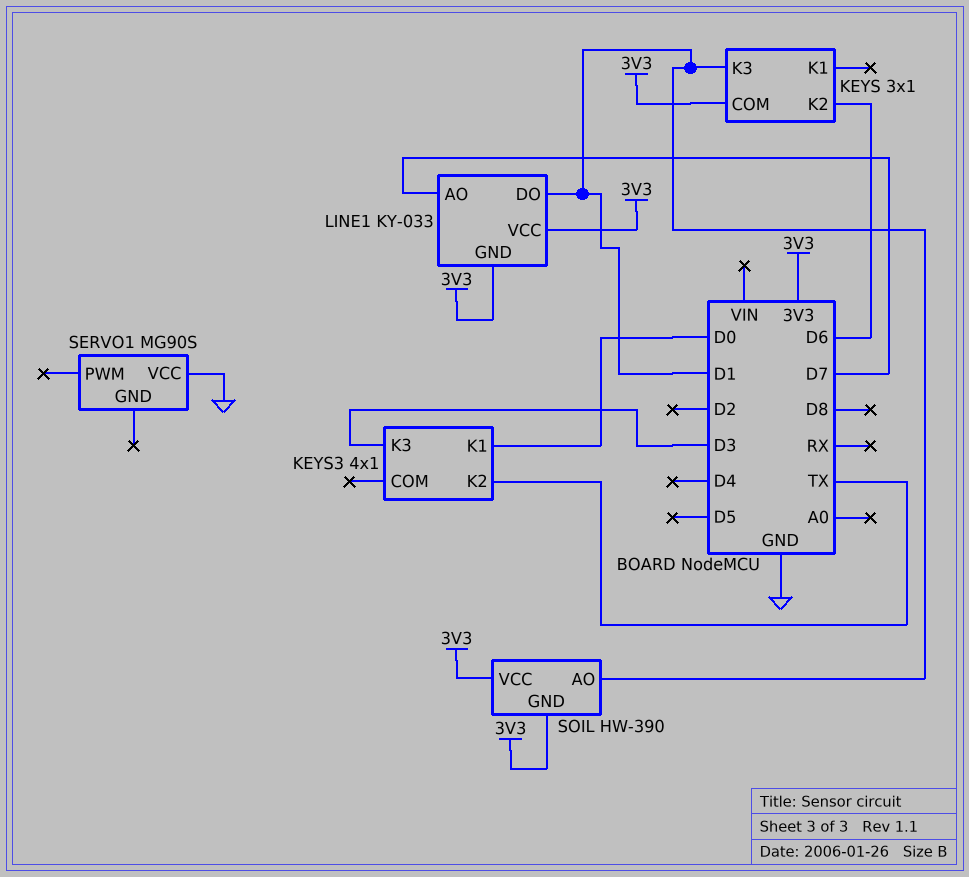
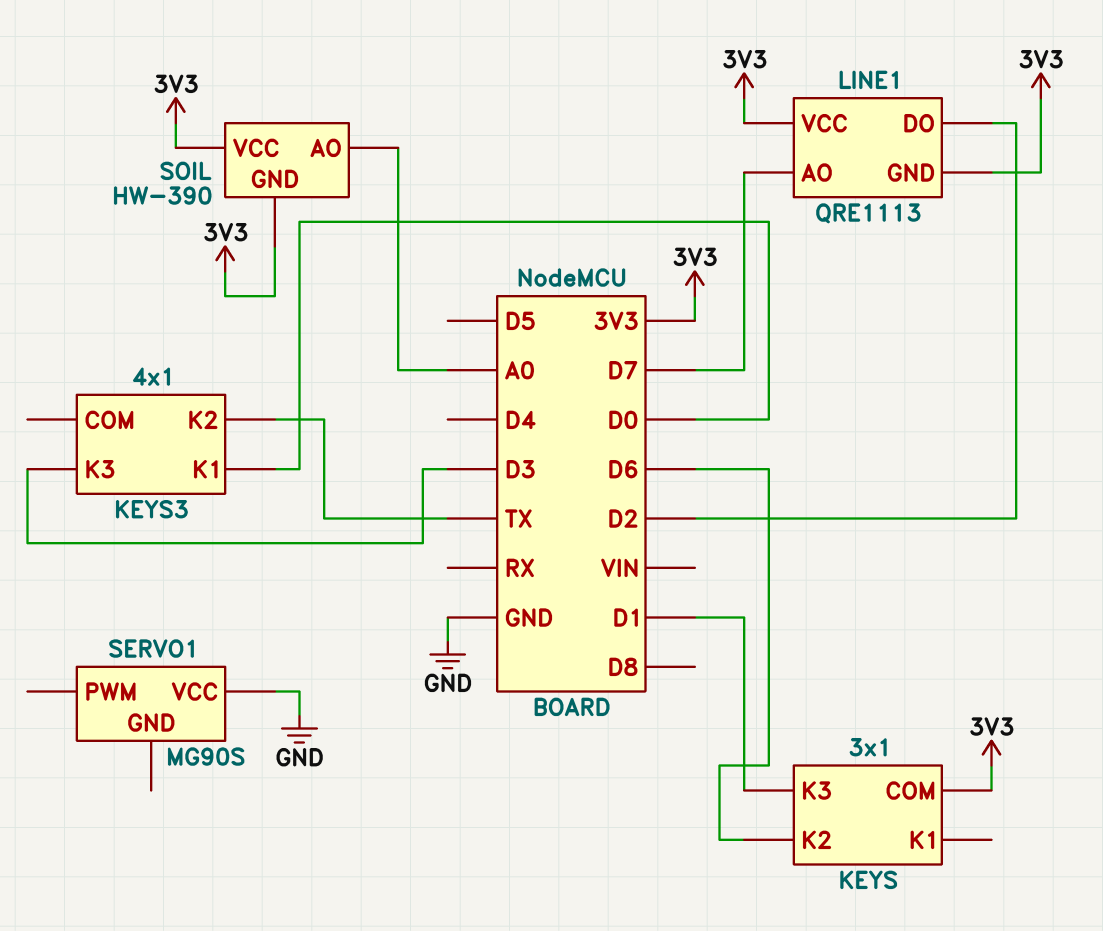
LINE1: KY-033 -> QRE1113
LINE1 pin DO: D1 -> D2
SOIL pin AO: D1 -> A0

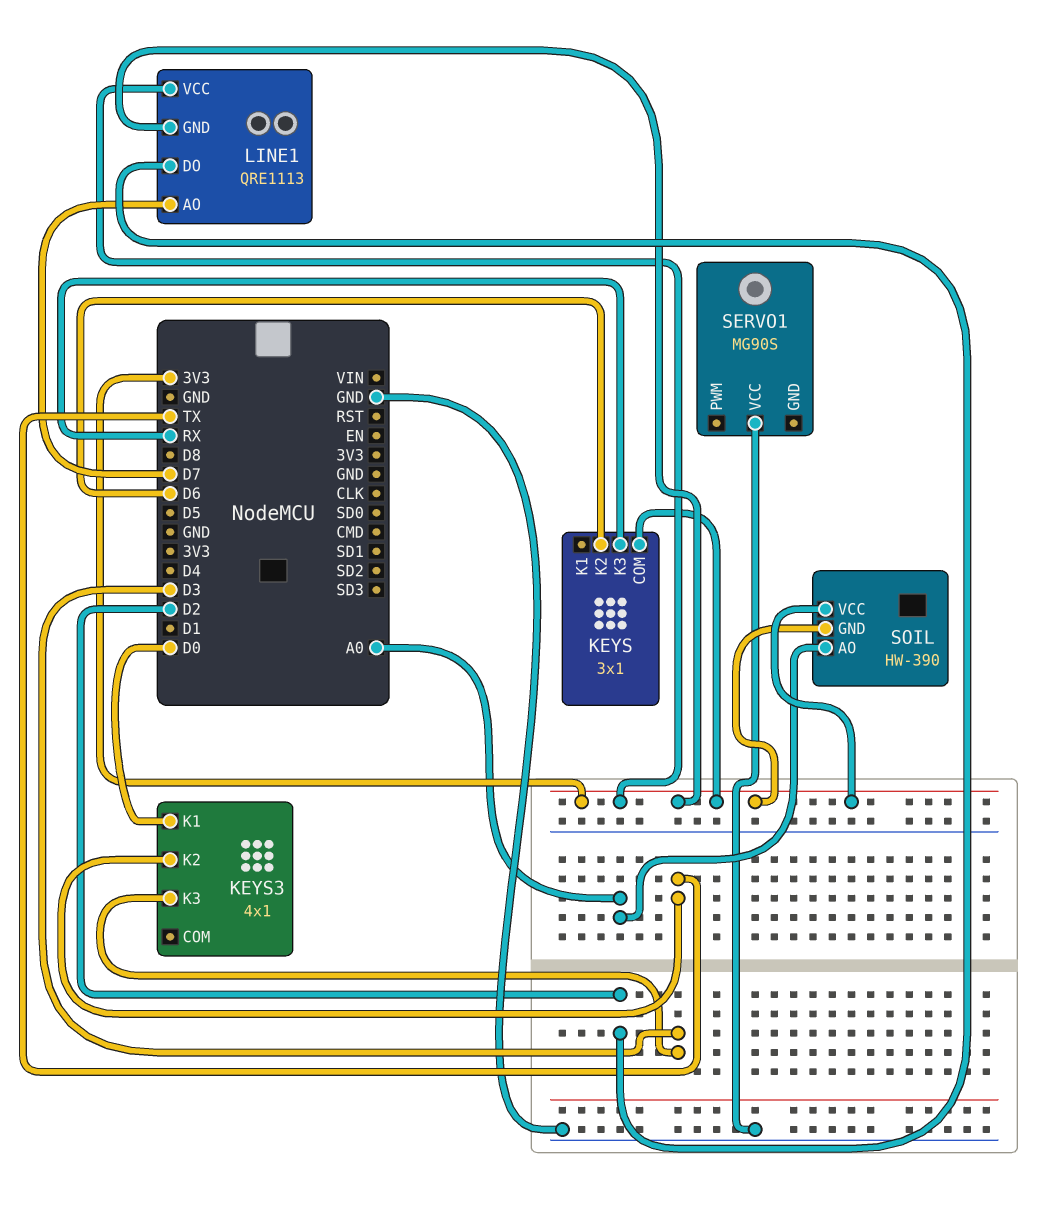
KEYS pin K3: D1 -> RX

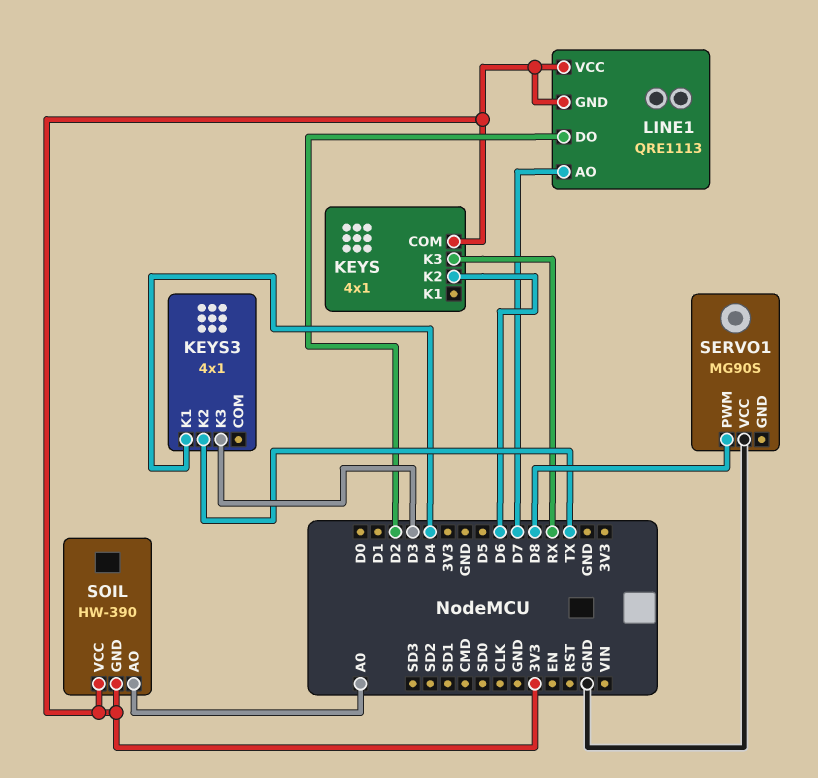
KEYS: 3x1 -> 4x1
KEYS3 pin K1: D0 -> D4
SERVO1 pin PWM: none -> D8

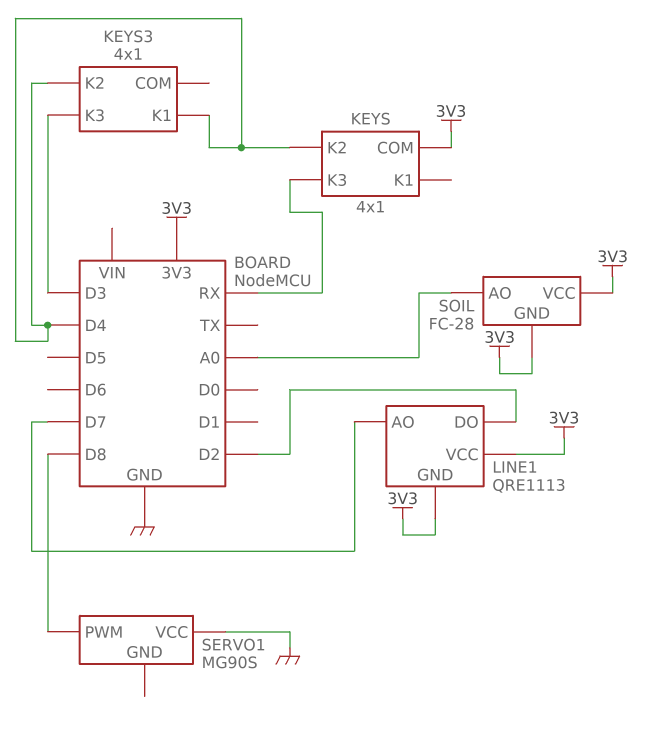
KEYS pin K2: D6 -> D4
KEYS3 pin K2: TX -> D4
SOIL: HW-390 -> FC-28

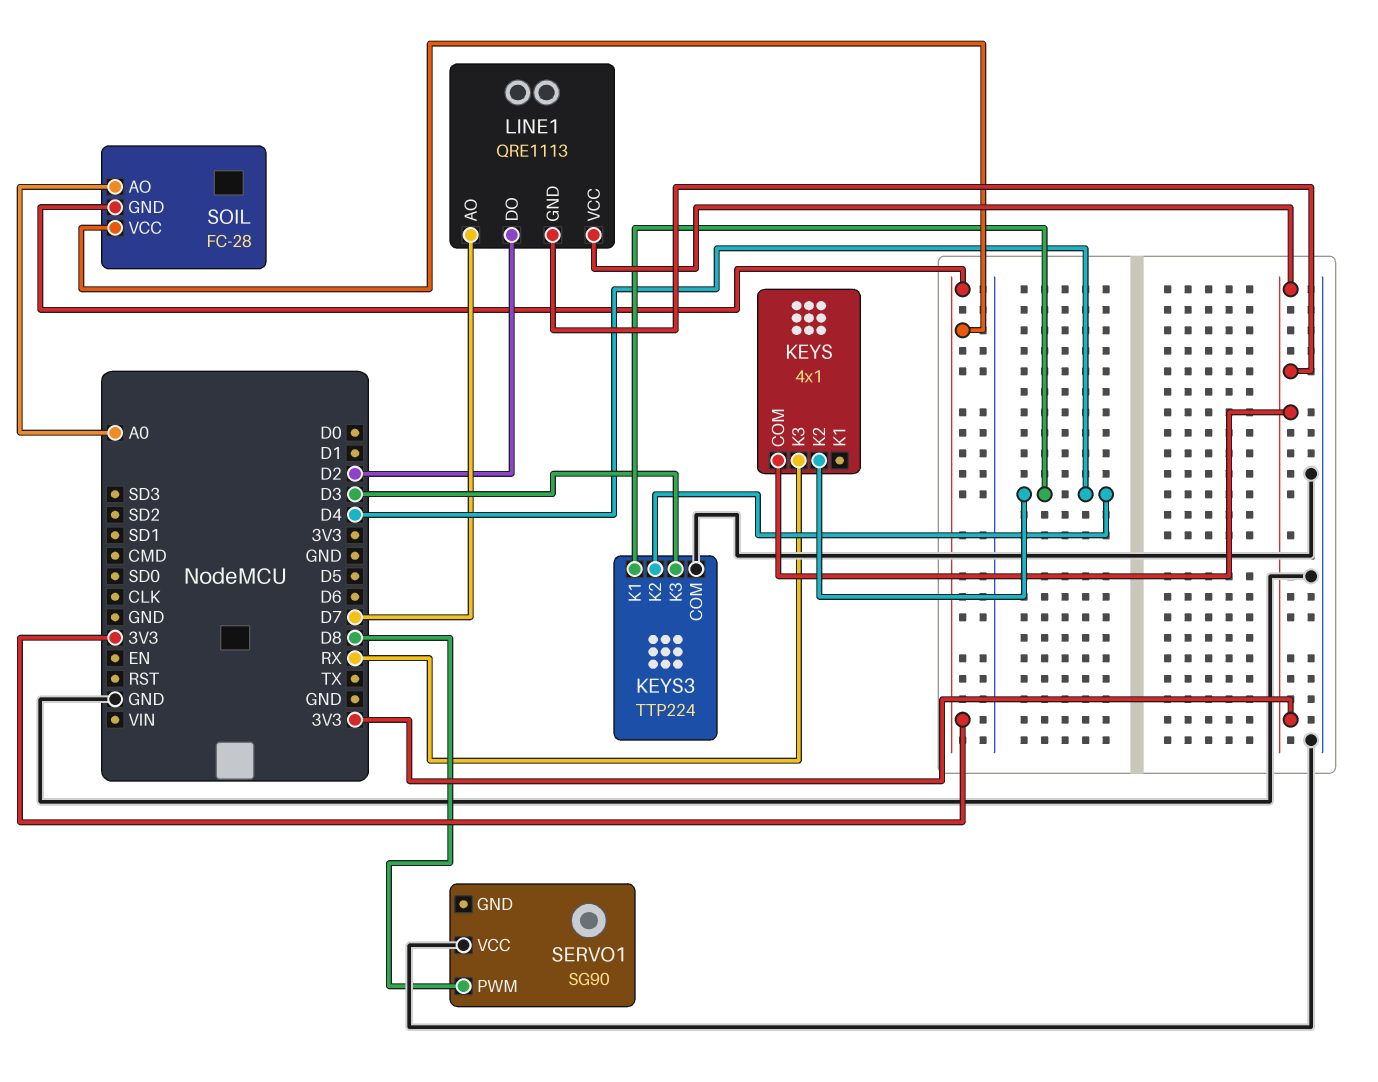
KEYS3: 4x1 -> TTP224
KEYS3 pin COM: none -> GND
SERVO1: MG90S -> SG90

